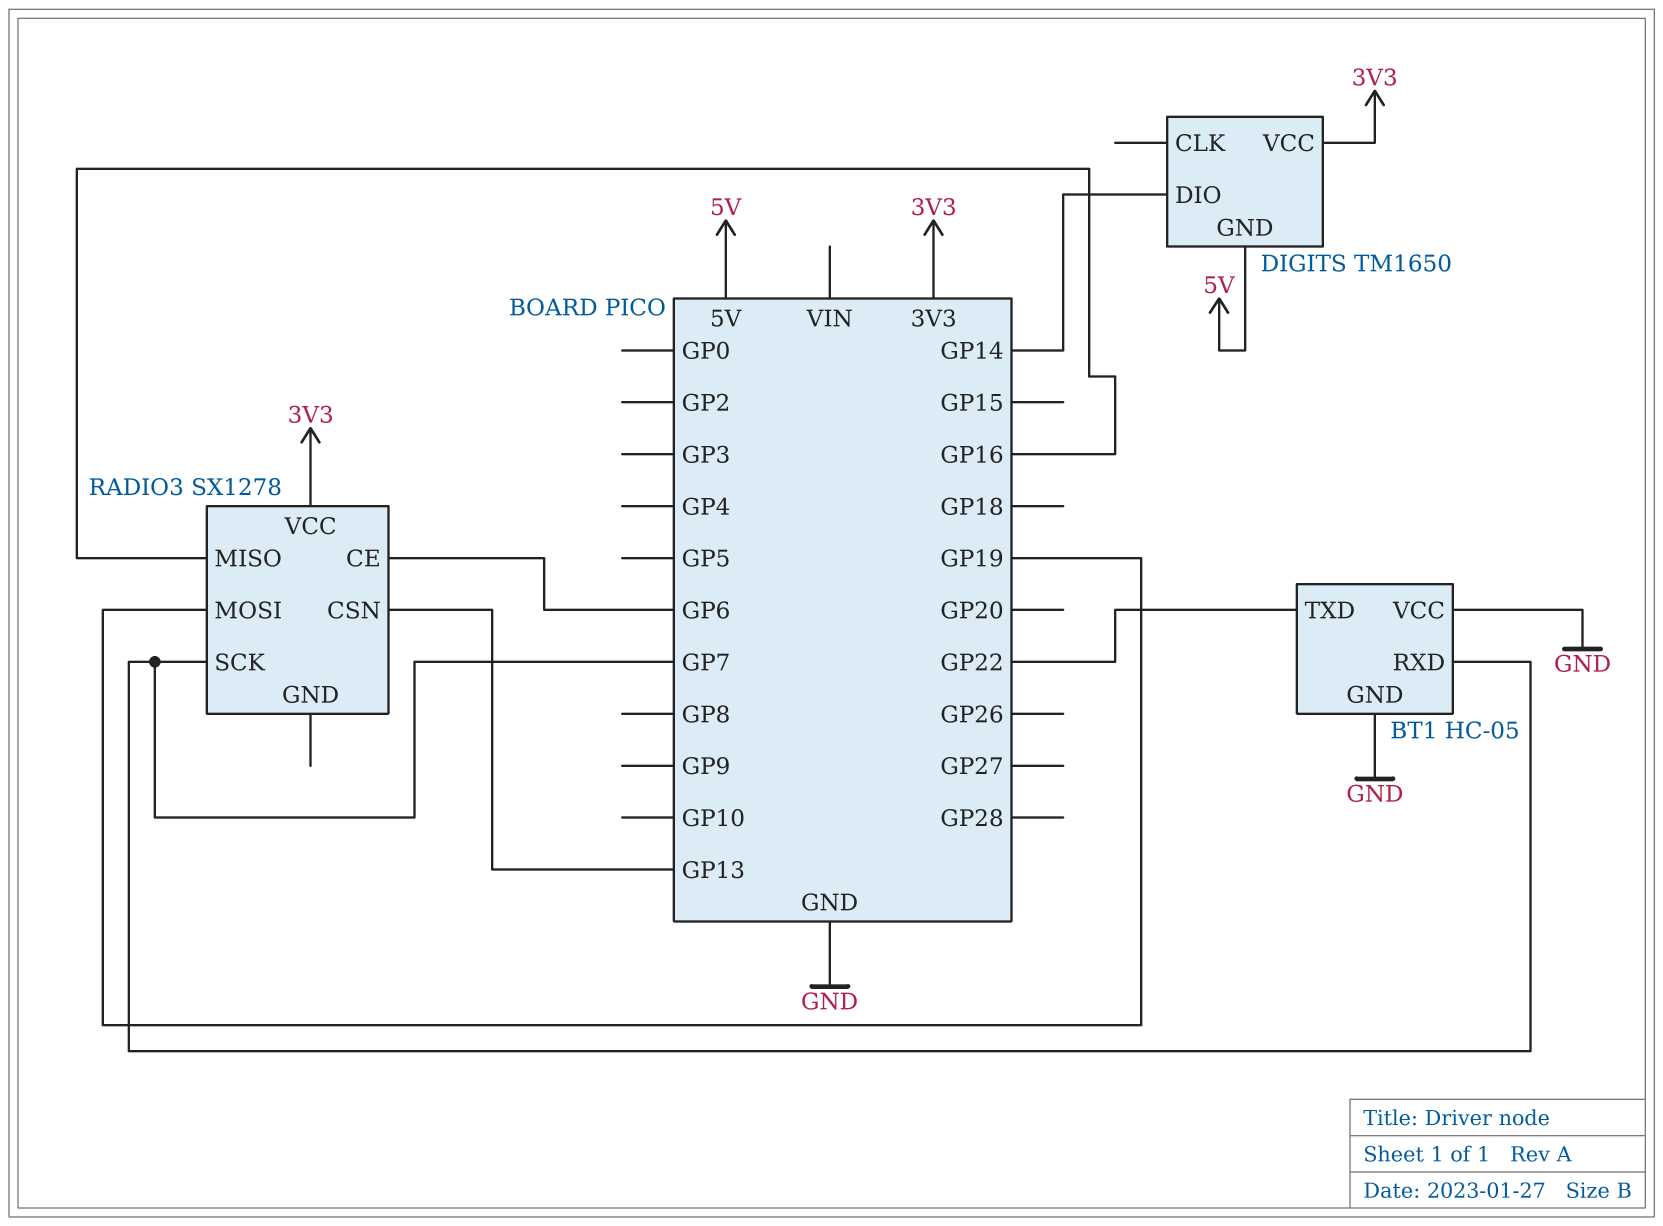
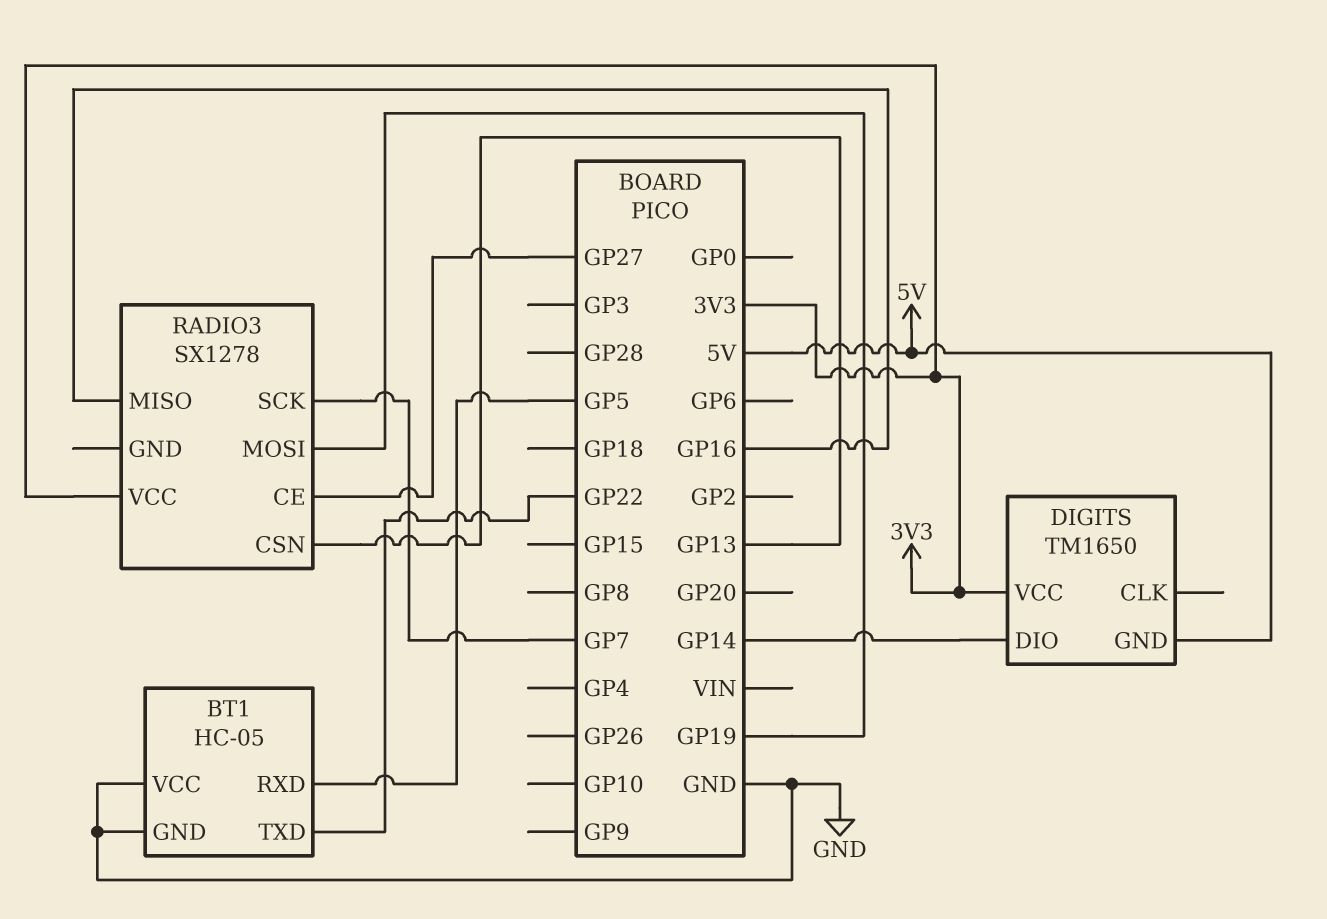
BT1 pin RXD: GP7 -> GP5
RADIO3 pin CE: GP6 -> GP27

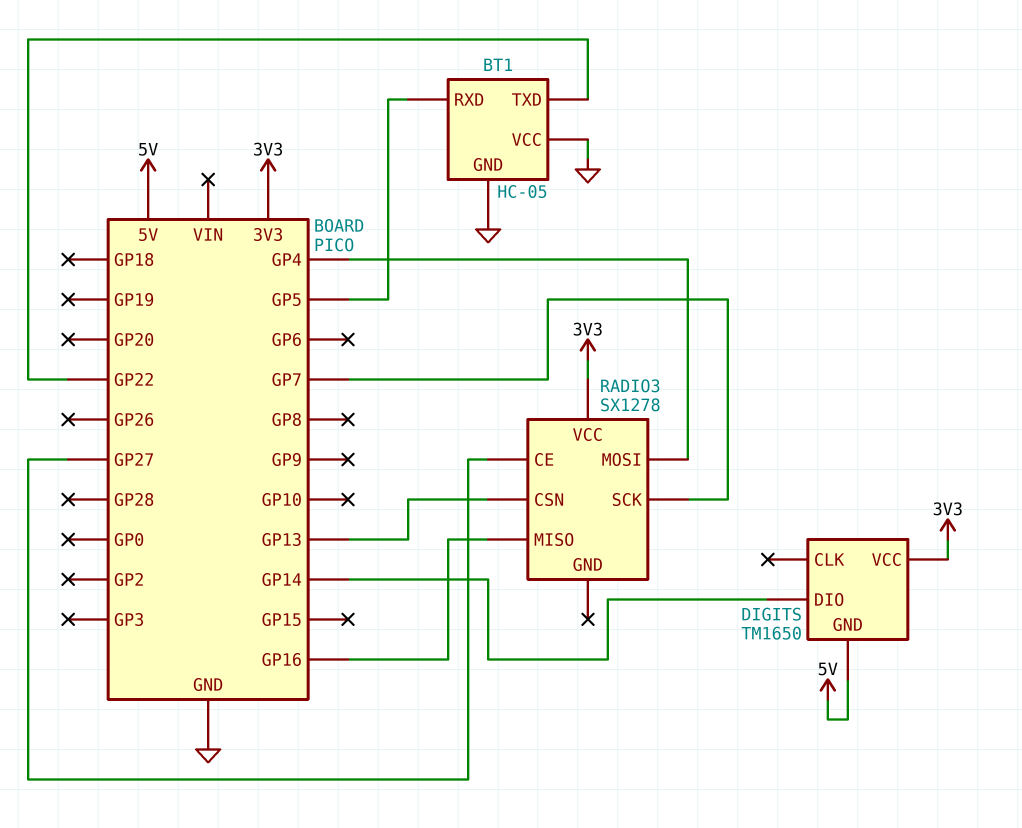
RADIO3 pin MOSI: GP19 -> GP4

